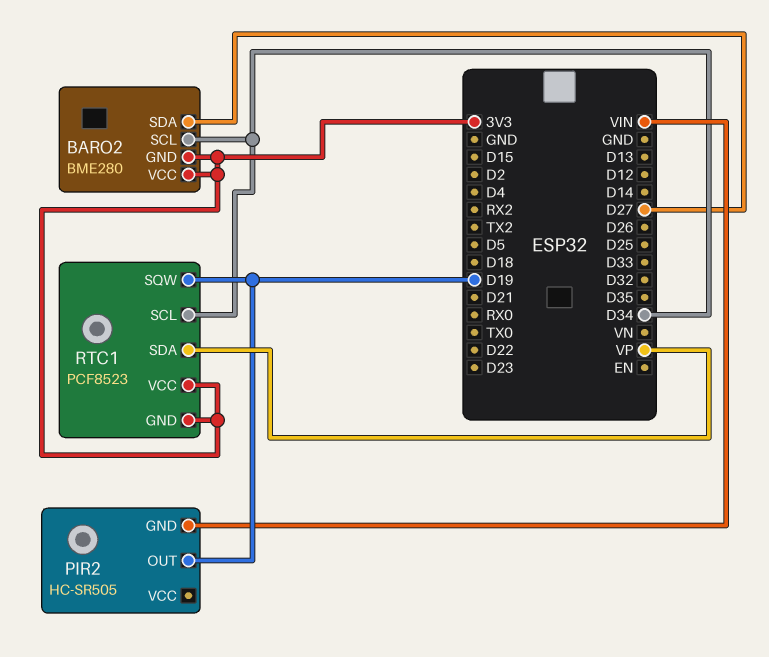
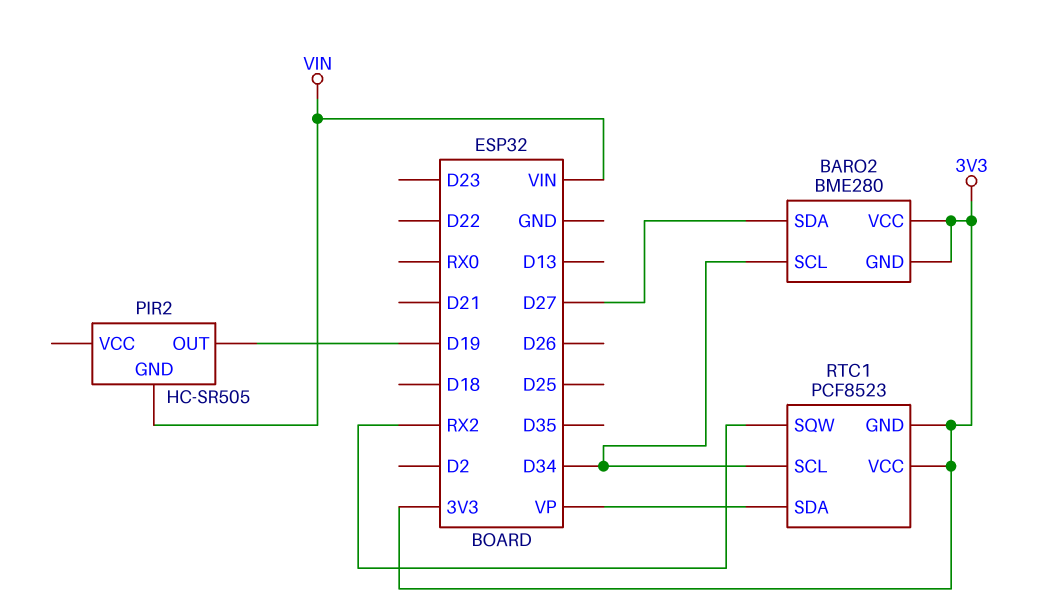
RTC1 pin SQW: D19 -> RX2

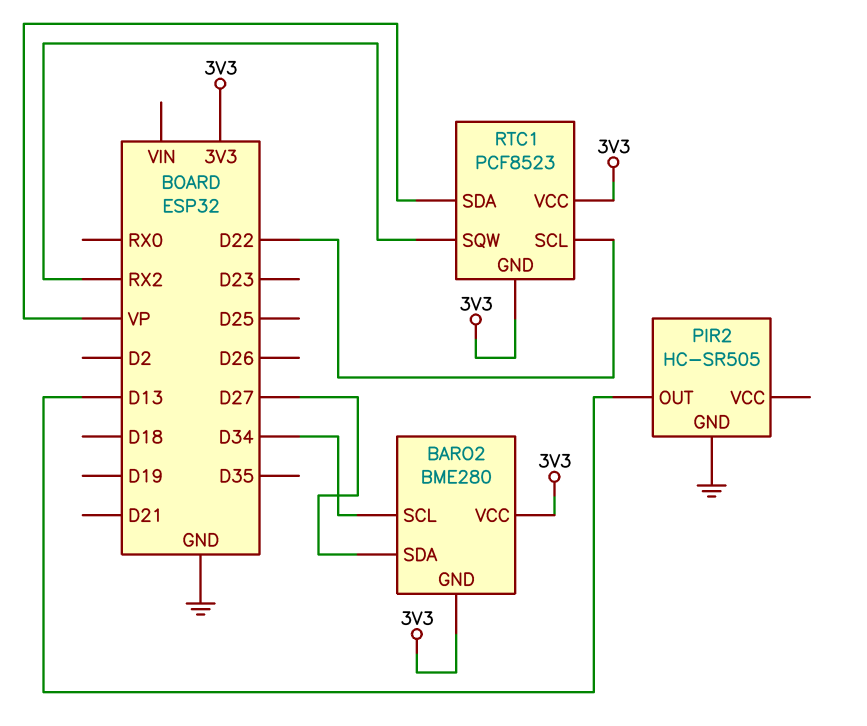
PIR2 pin GND: VIN -> GND
PIR2 pin OUT: D19 -> D13
RTC1 pin SCL: D34 -> D22

